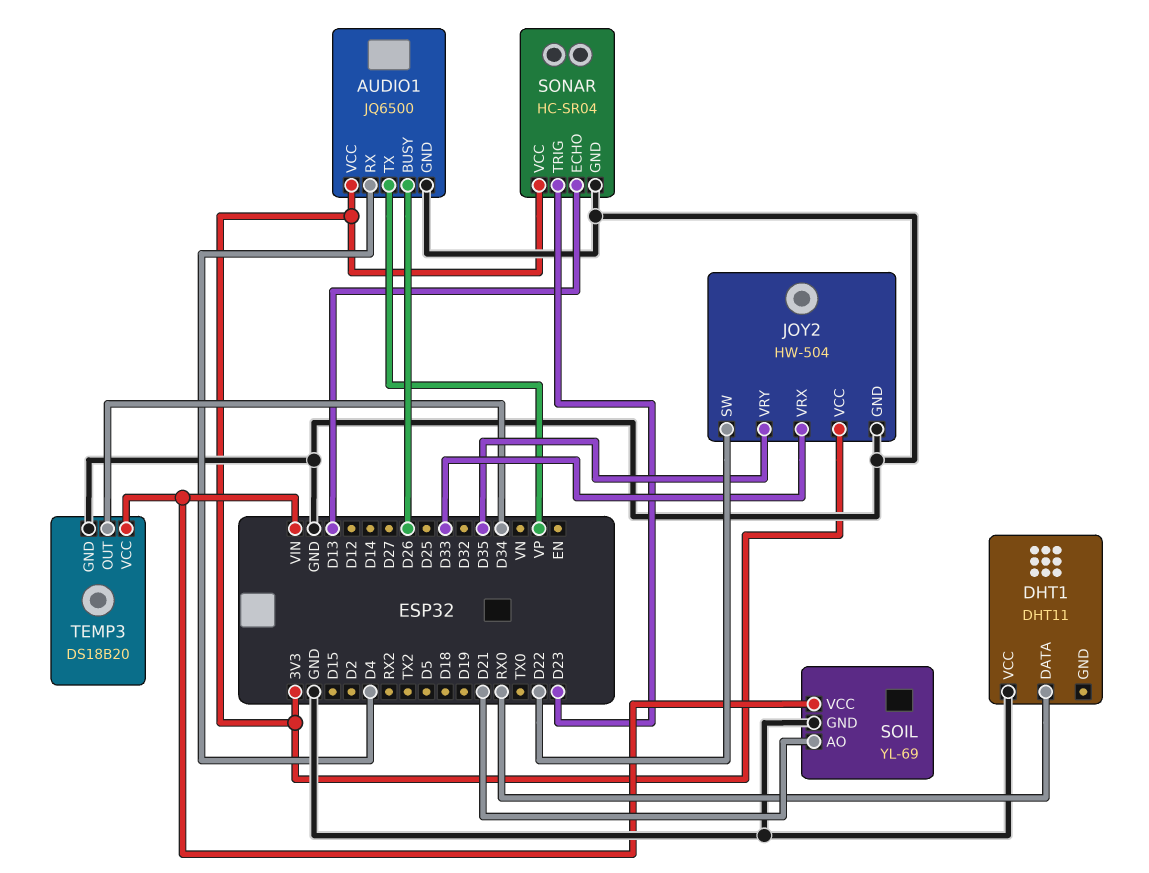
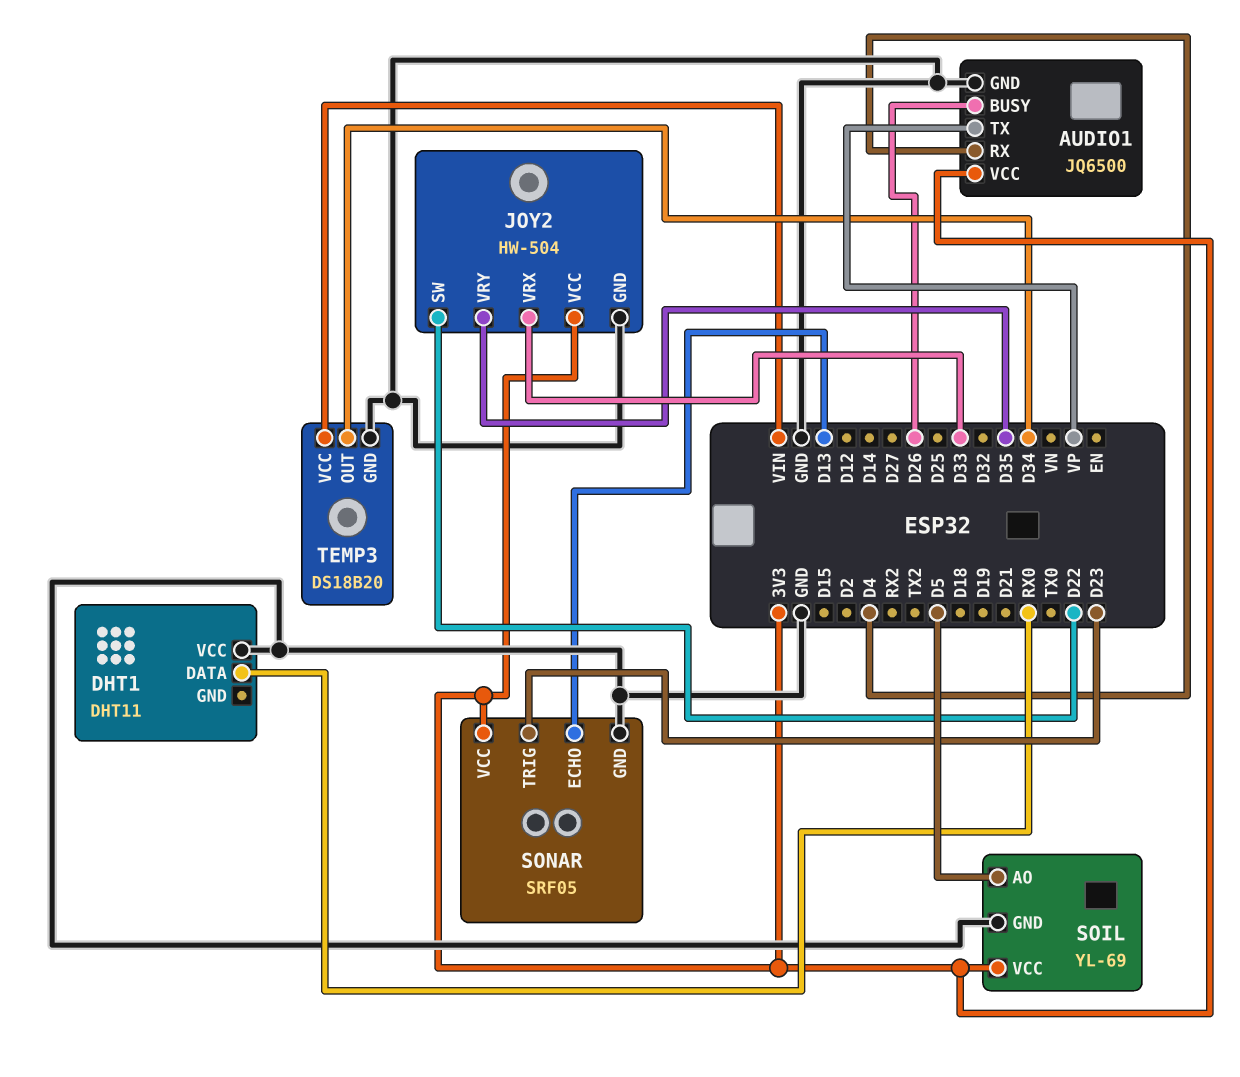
SOIL pin AO: D21 -> D5
SOIL pin VCC: VIN -> 3V3
SONAR: HC-SR04 -> SRF05

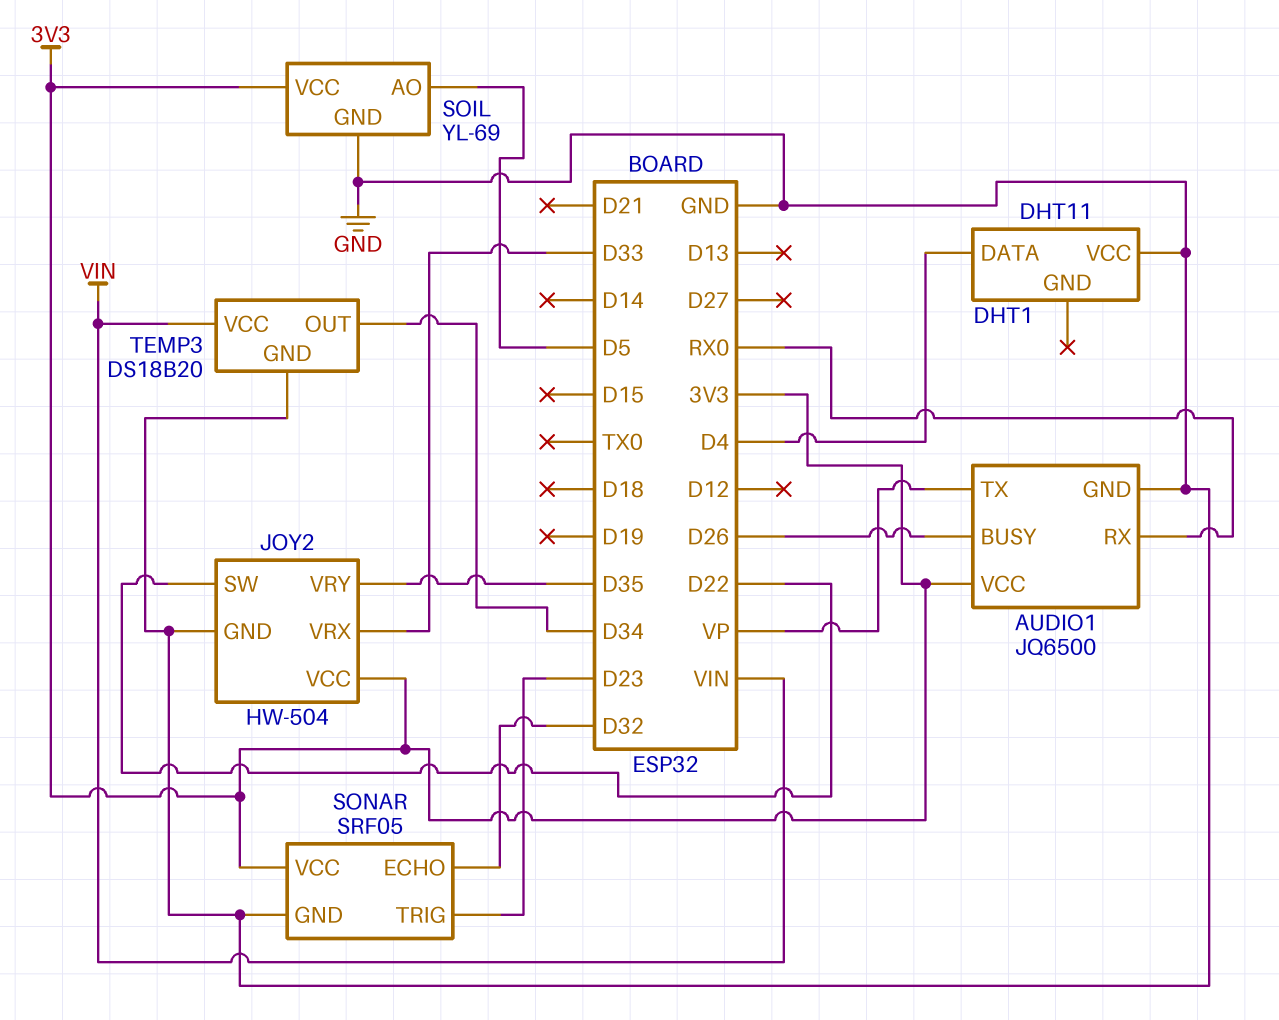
AUDIO1 pin RX: D4 -> RX0
DHT1 pin DATA: RX0 -> D4
SONAR pin ECHO: D13 -> D32

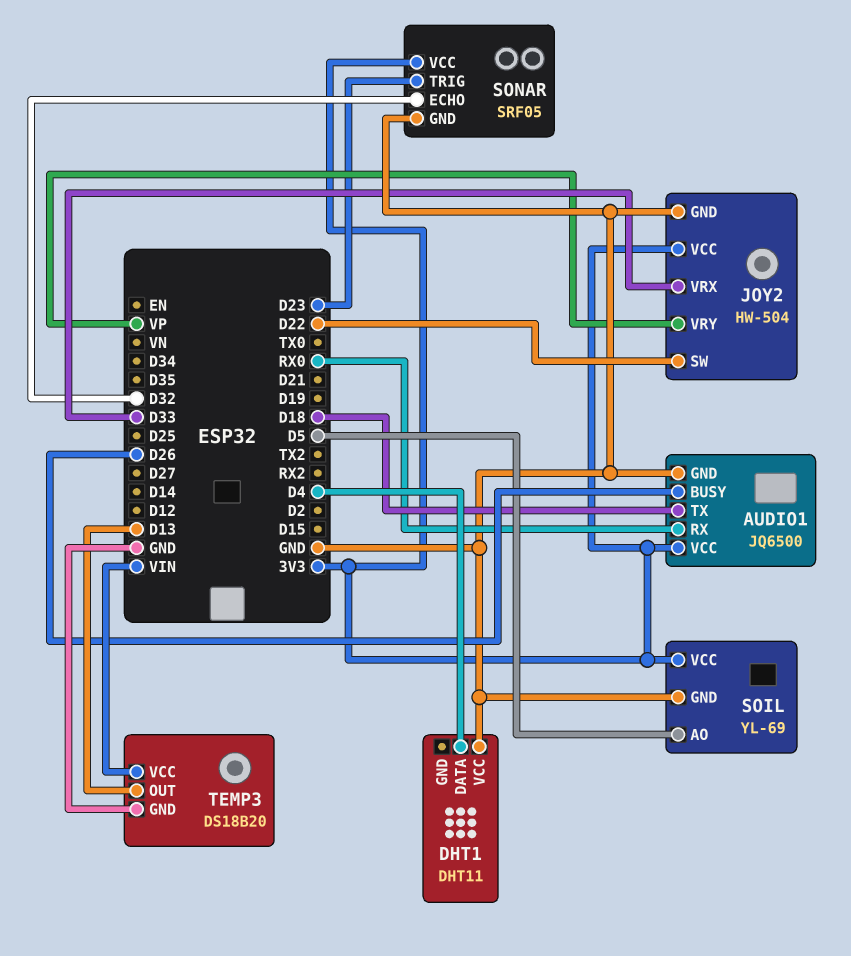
AUDIO1 pin TX: VP -> D18
JOY2 pin VRY: D35 -> VP
TEMP3 pin OUT: D34 -> D13

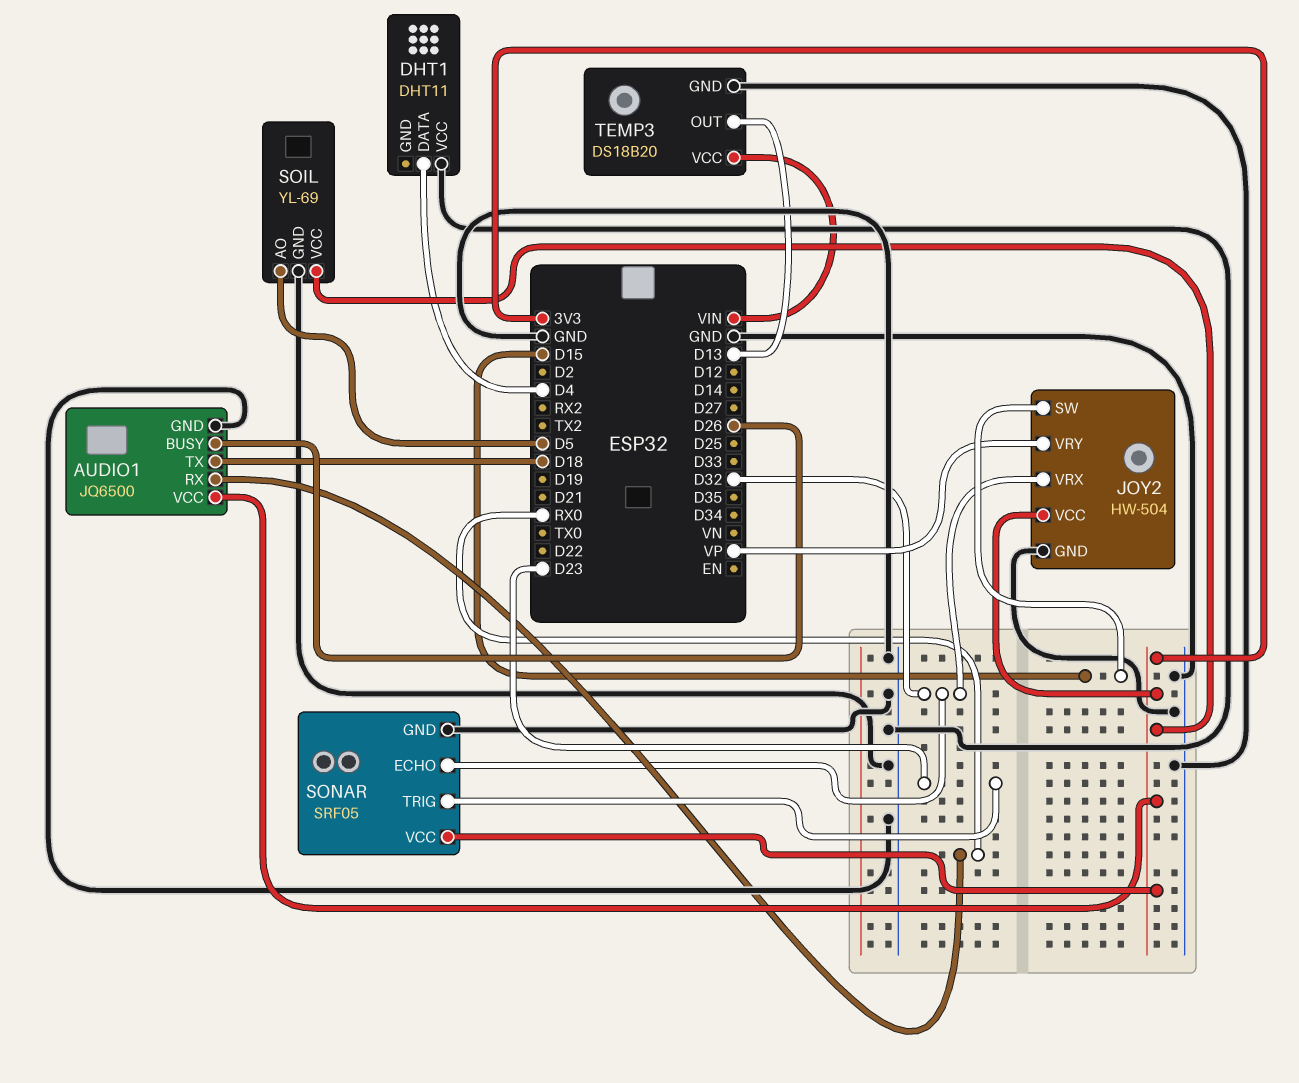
JOY2 pin SW: D22 -> D15
JOY2 pin VRX: D33 -> D32

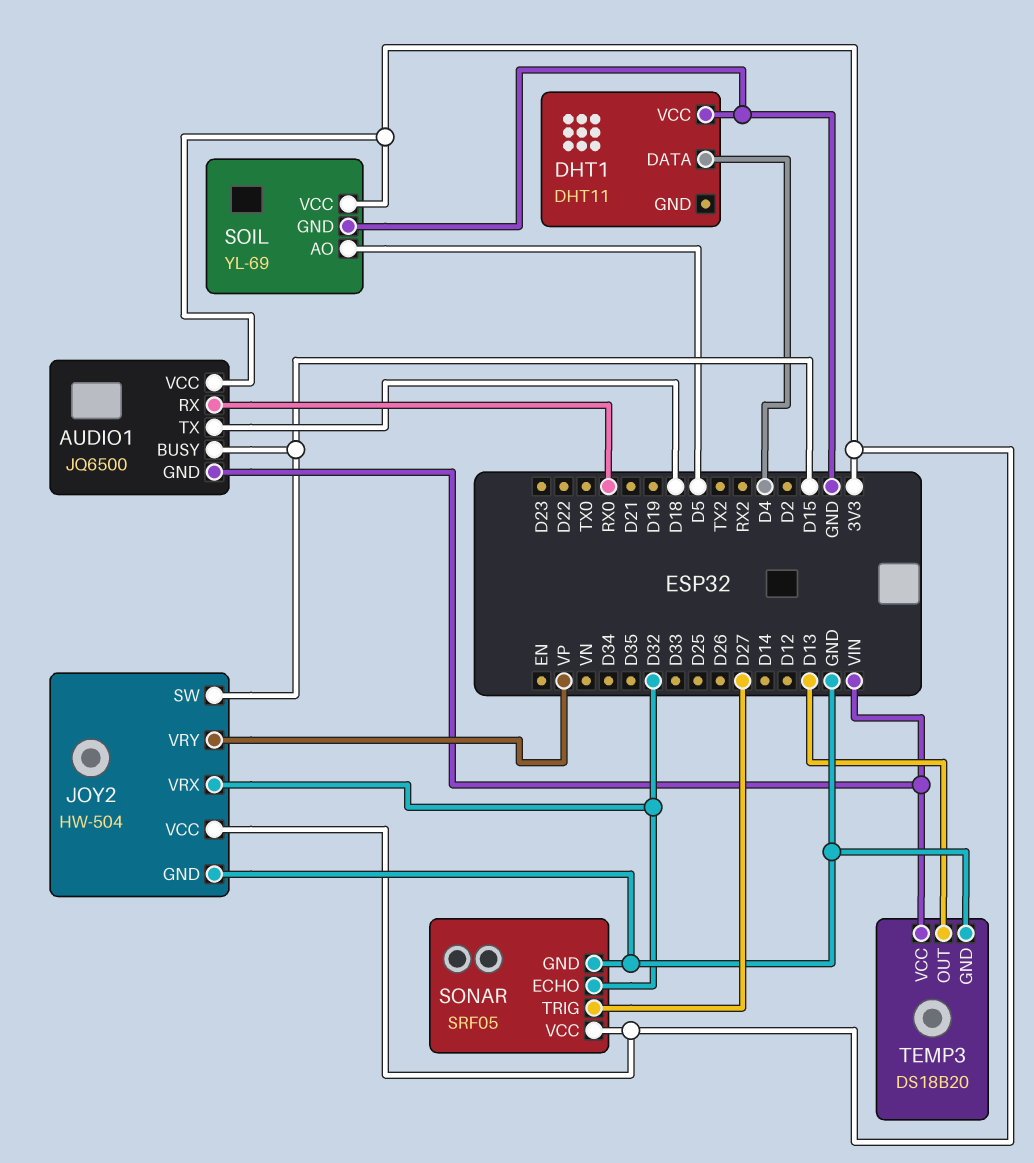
AUDIO1 pin BUSY: D26 -> D15
AUDIO1 pin GND: GND -> VIN
SONAR pin TRIG: D23 -> D27

